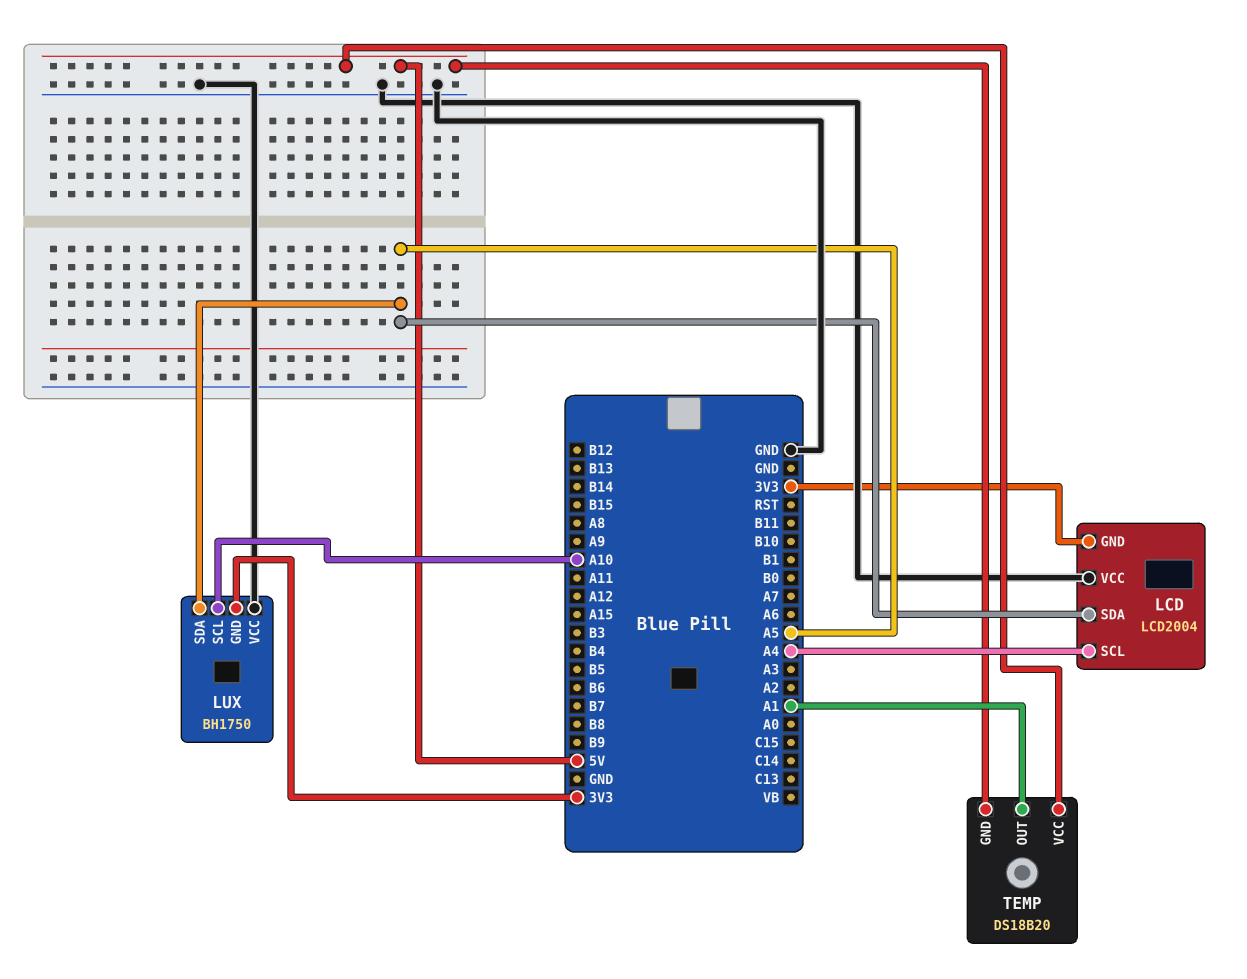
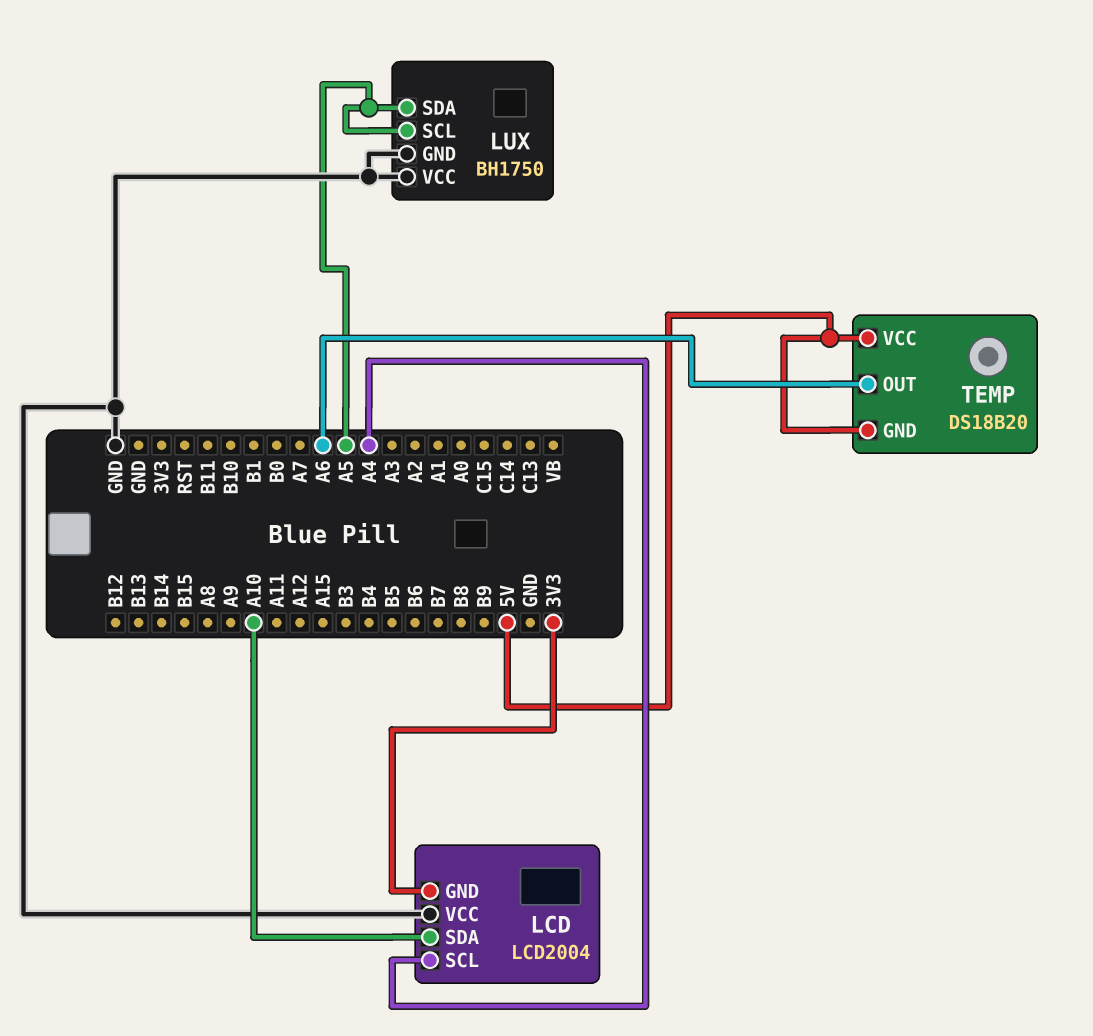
LCD pin SDA: A5 -> A10
LUX pin GND: 3V3 -> GND
LUX pin SCL: A10 -> A5
TEMP pin OUT: A1 -> A6

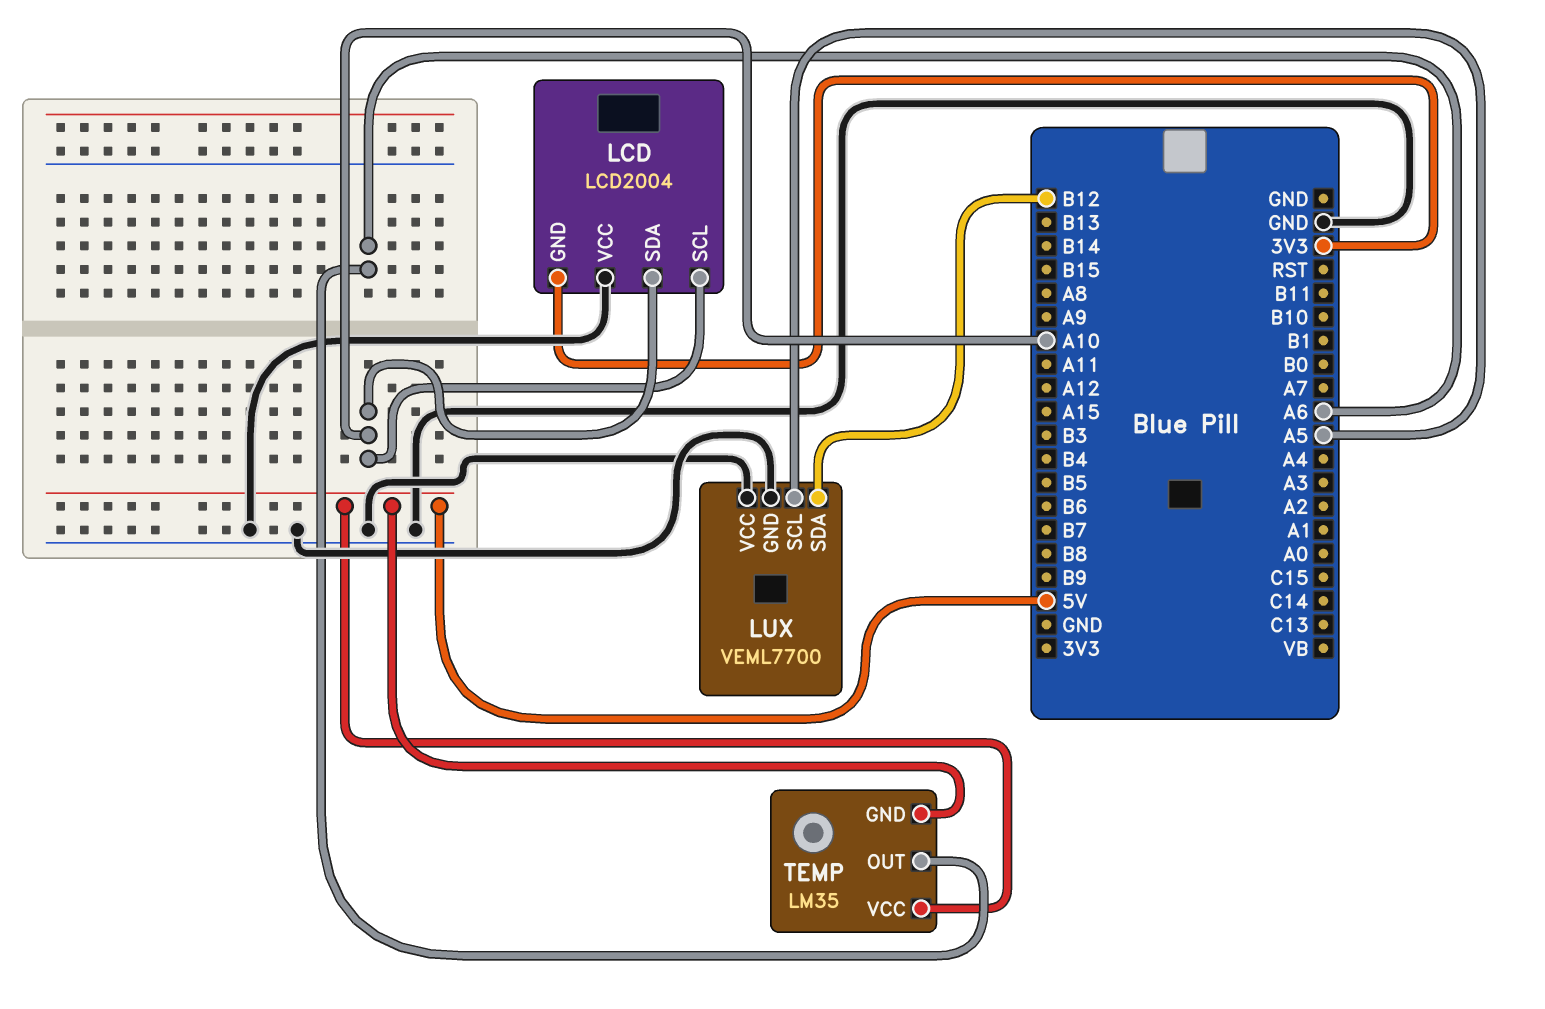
LCD pin SCL: A4 -> A10
LUX: BH1750 -> VEML7700
LUX pin SDA: A5 -> B12
TEMP: DS18B20 -> LM35

